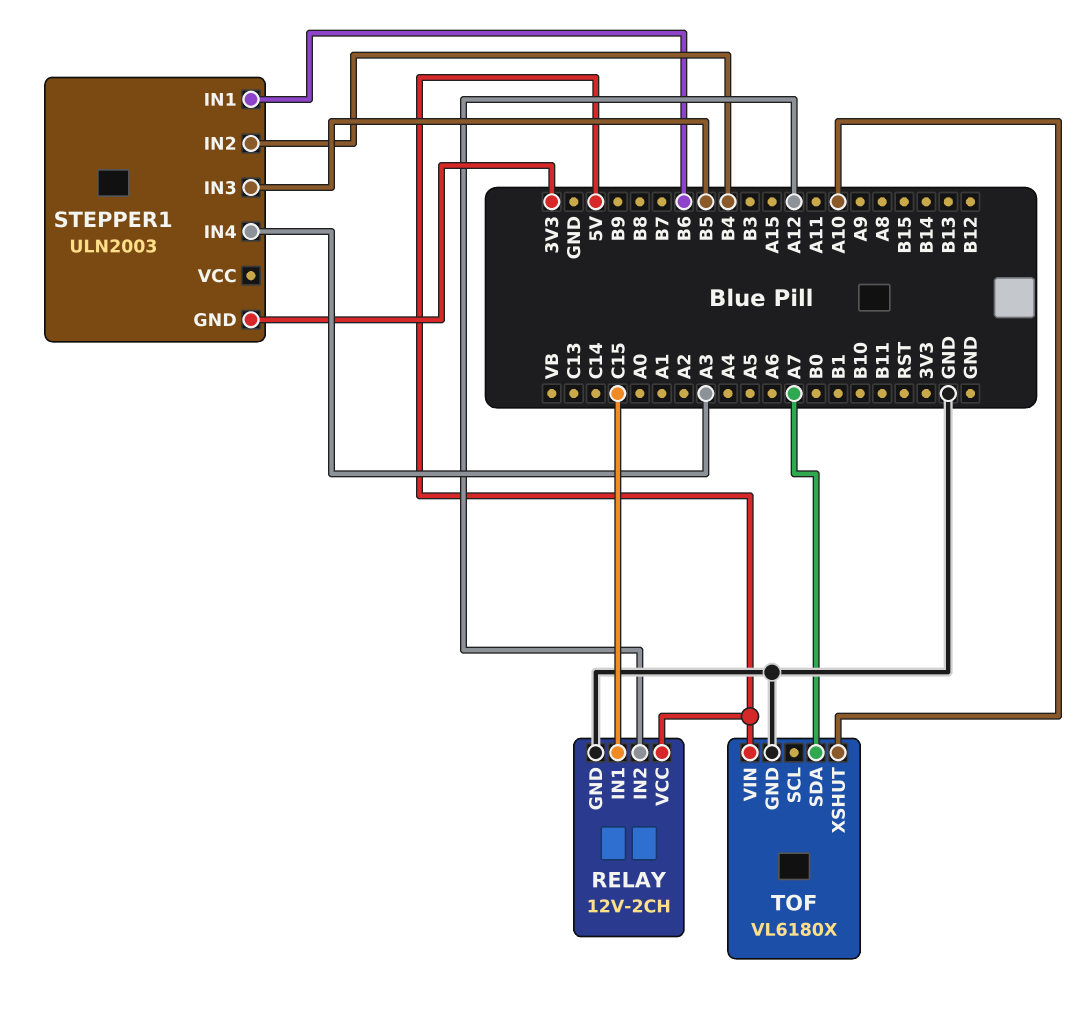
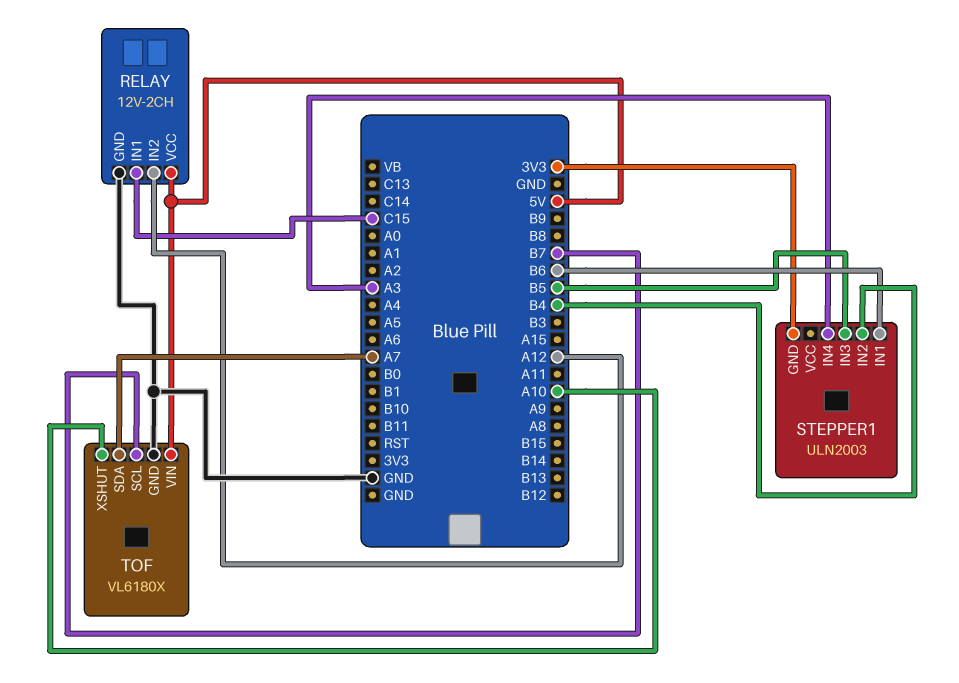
TOF pin SCL: none -> B7

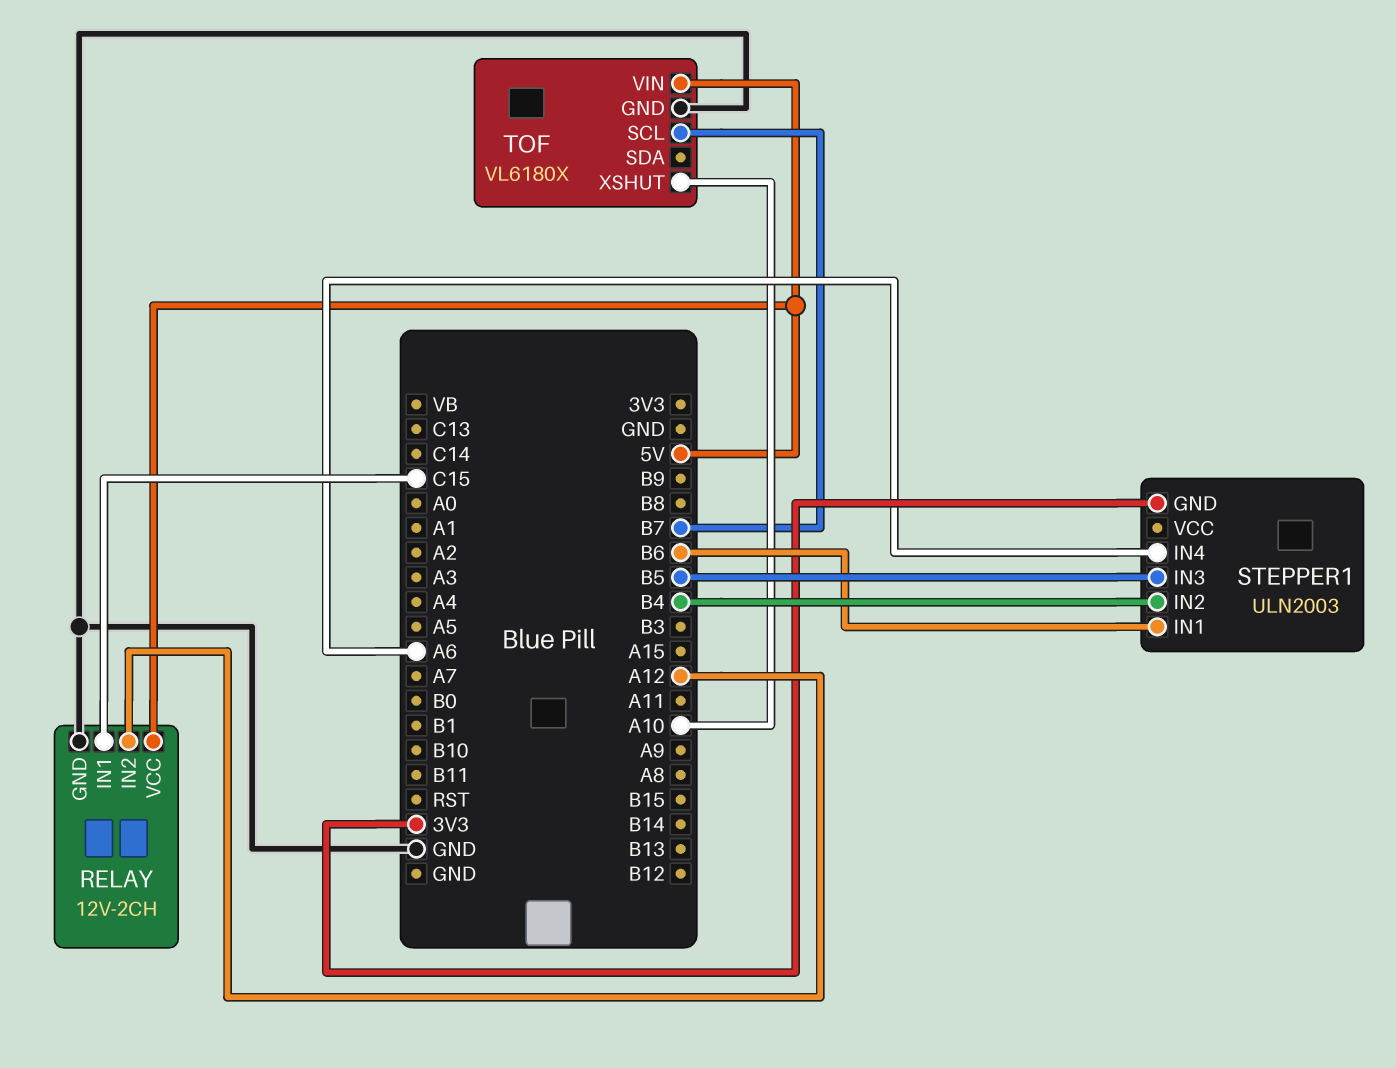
STEPPER1 pin IN4: A3 -> A6
TOF pin SDA: A7 -> none

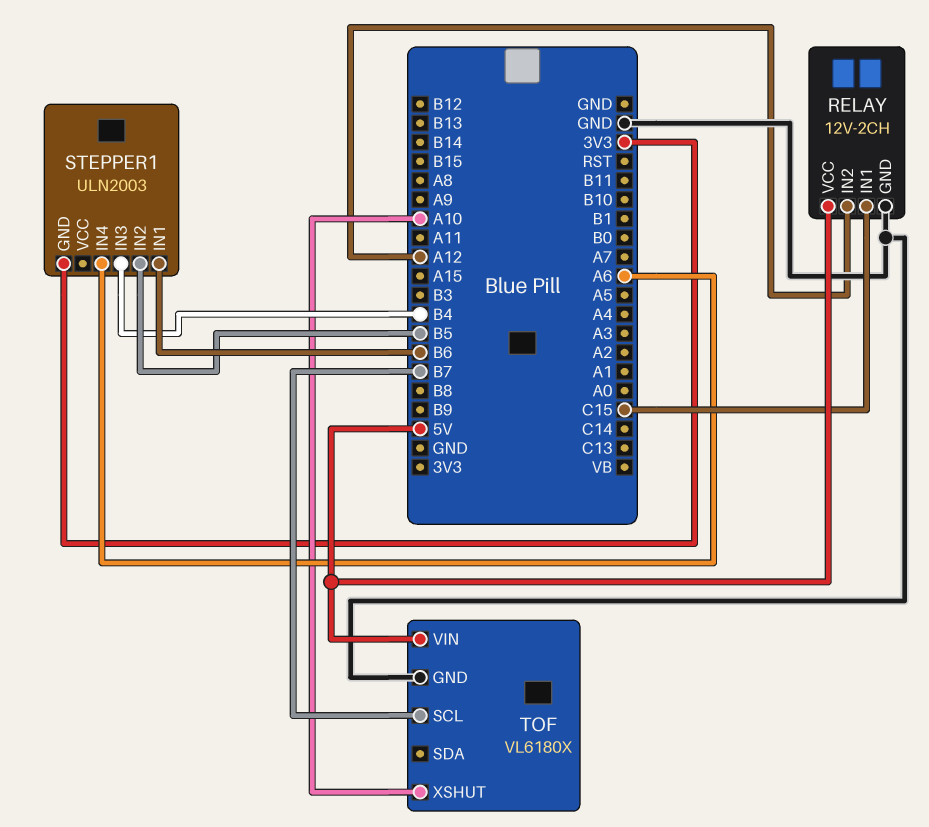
STEPPER1 pin IN2: B4 -> B5
STEPPER1 pin IN3: B5 -> B4

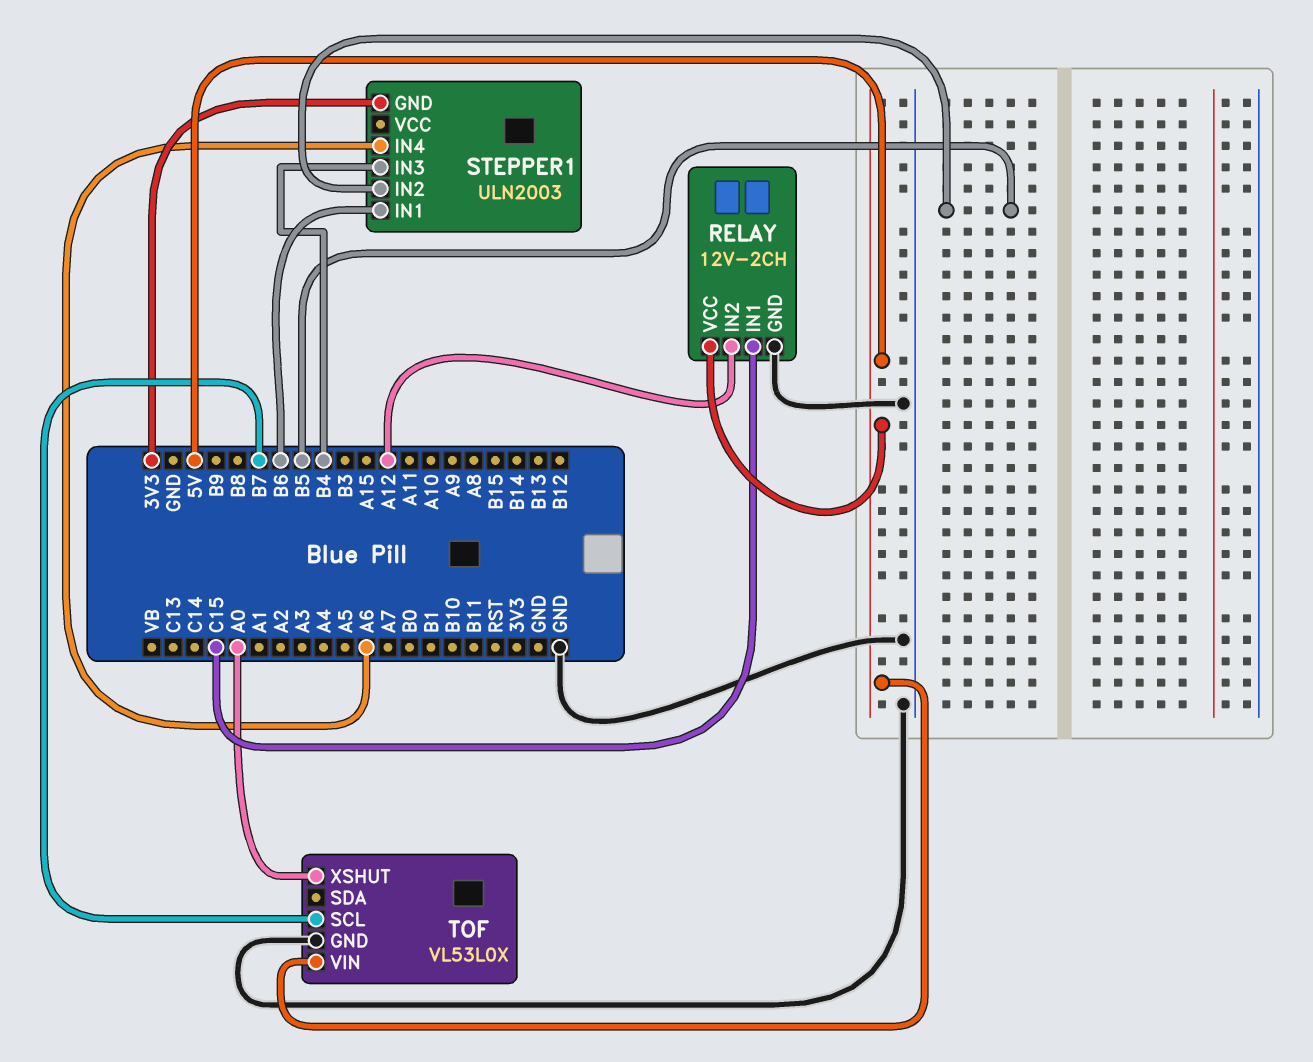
TOF: VL6180X -> VL53L0X
TOF pin XSHUT: A10 -> A0

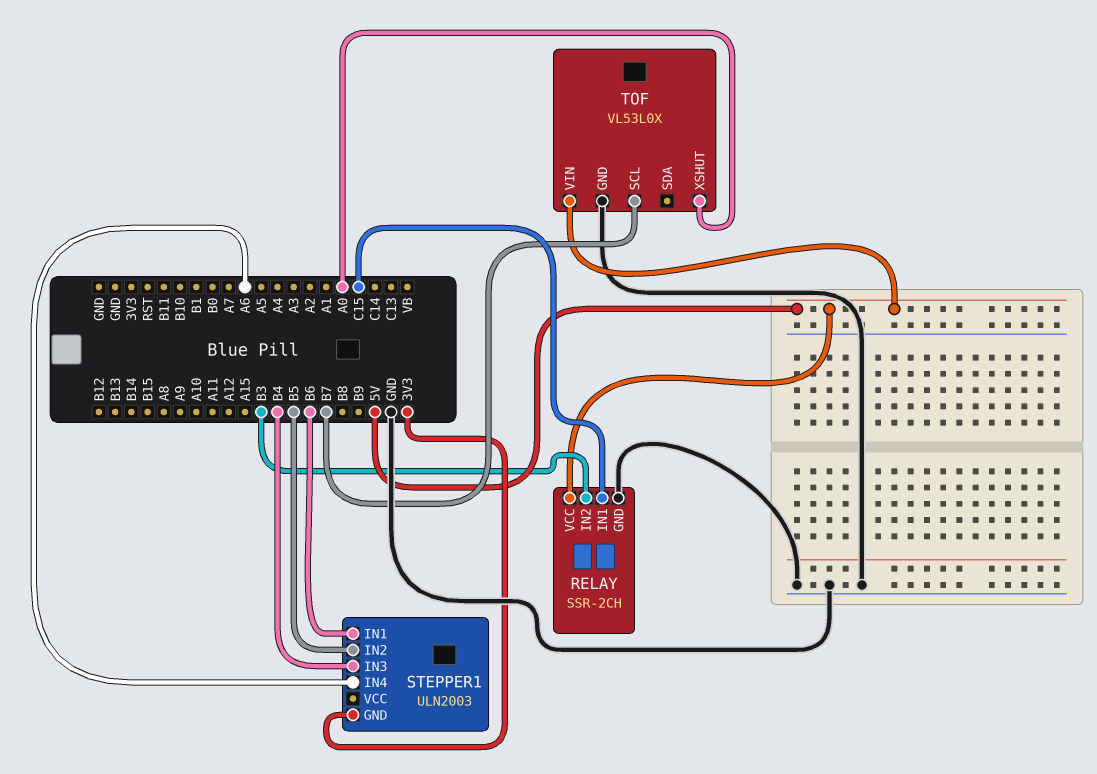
RELAY: 12V-2CH -> SSR-2CH
RELAY pin IN2: A12 -> B3

